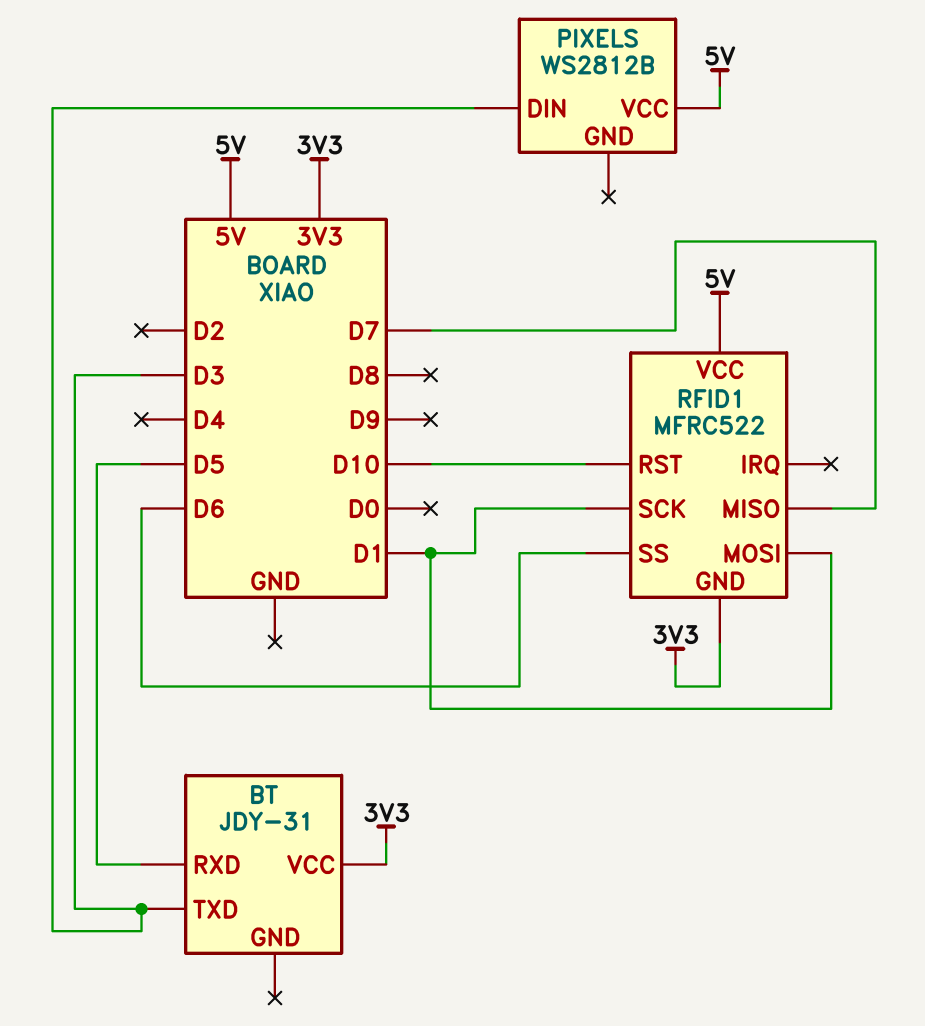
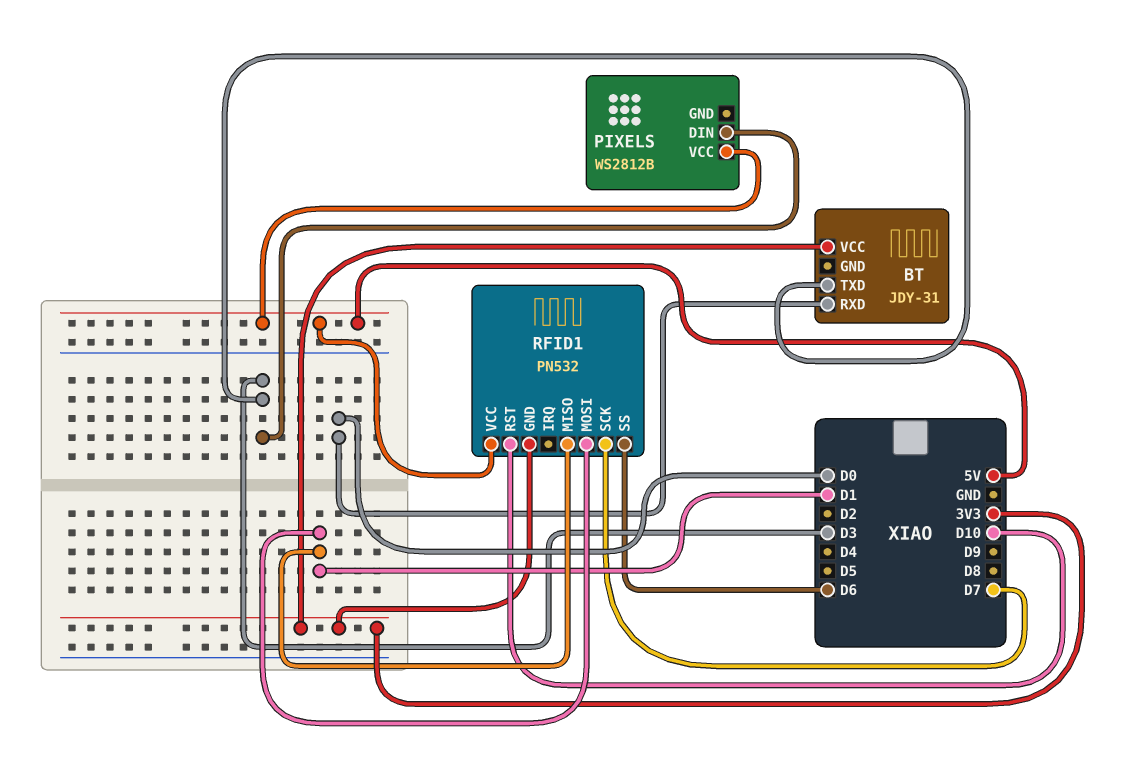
BT pin RXD: D5 -> D0
RFID1: MFRC522 -> PN532
RFID1 pin MISO: D7 -> D1
RFID1 pin SCK: D1 -> D7

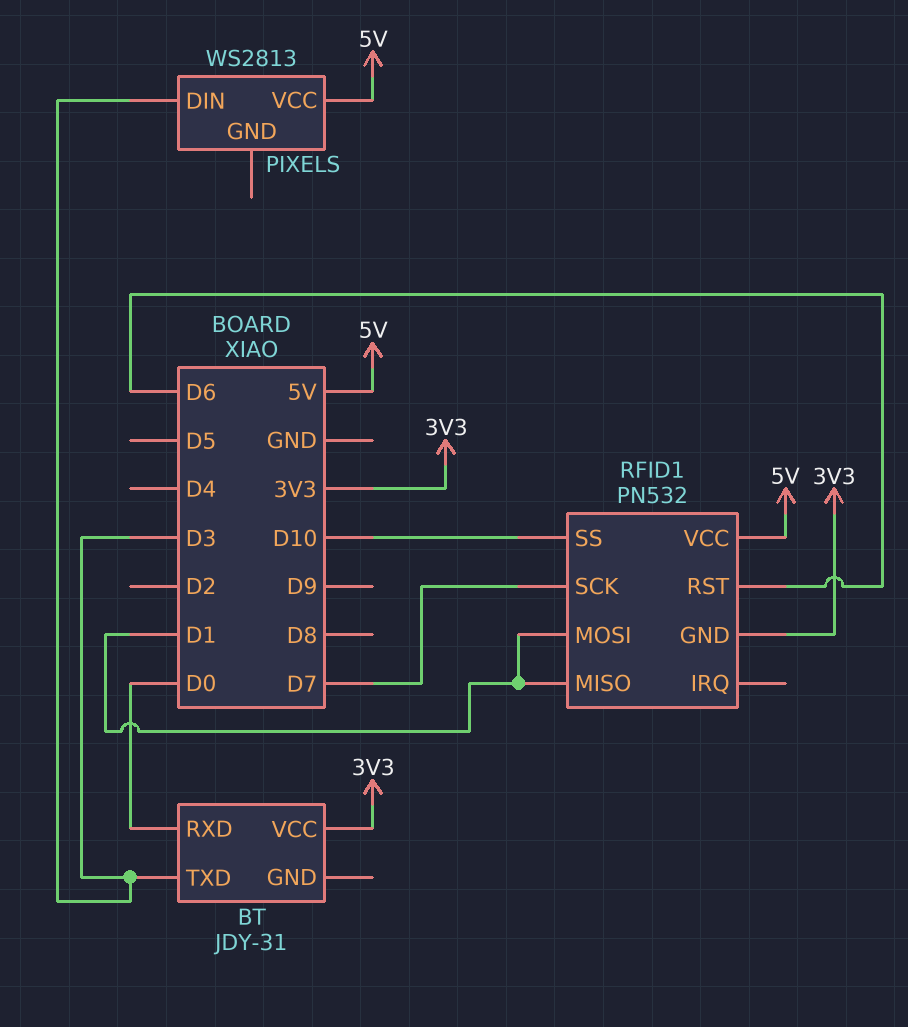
PIXELS: WS2812B -> WS2813
RFID1 pin RST: D10 -> D6
RFID1 pin SS: D6 -> D10

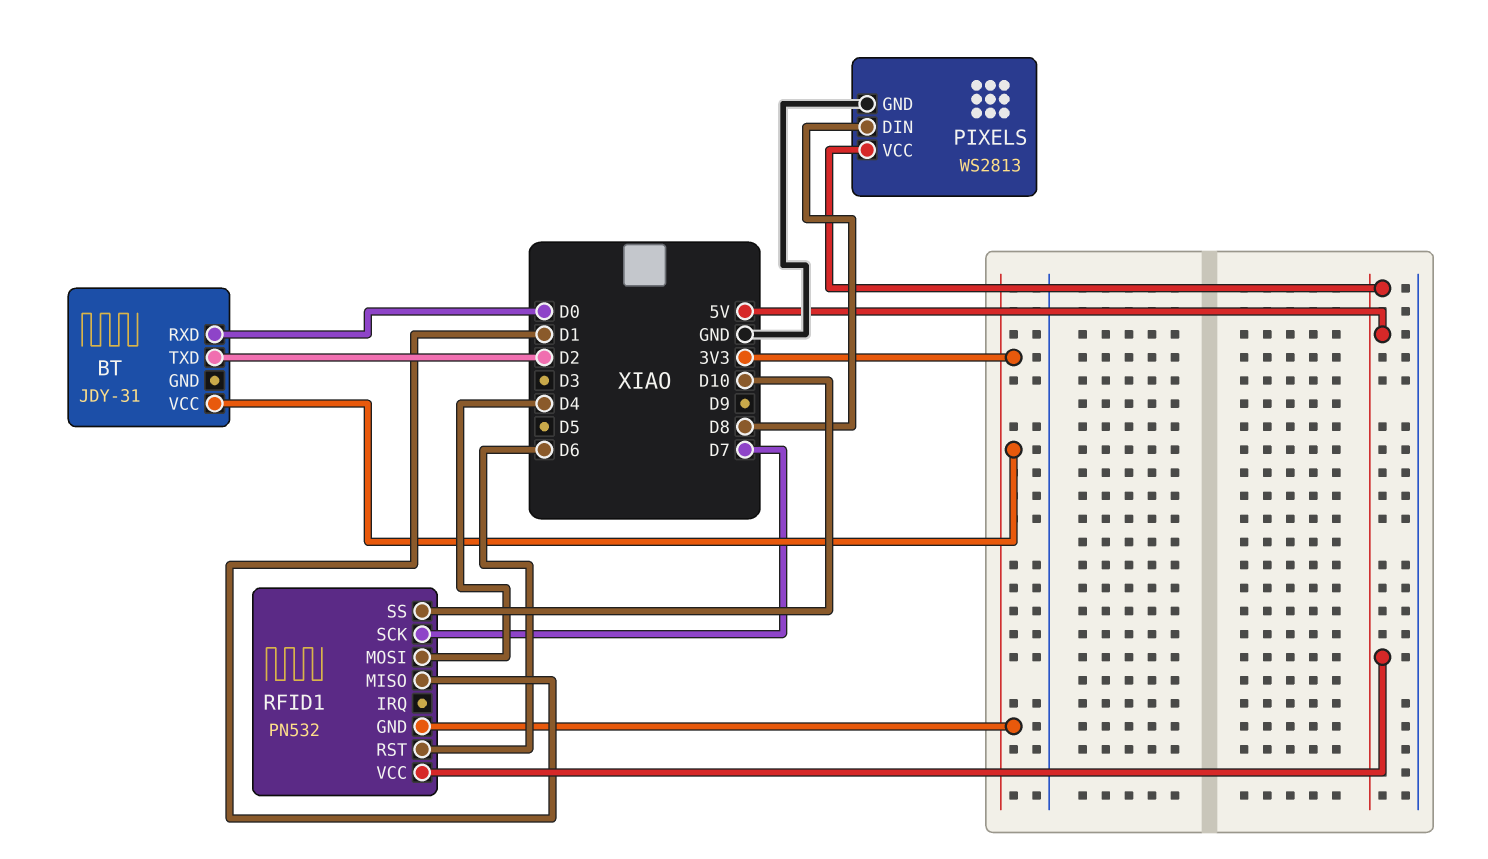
BT pin TXD: D3 -> D2
PIXELS pin DIN: D3 -> D8
PIXELS pin GND: none -> GND
RFID1 pin MOSI: D1 -> D4

